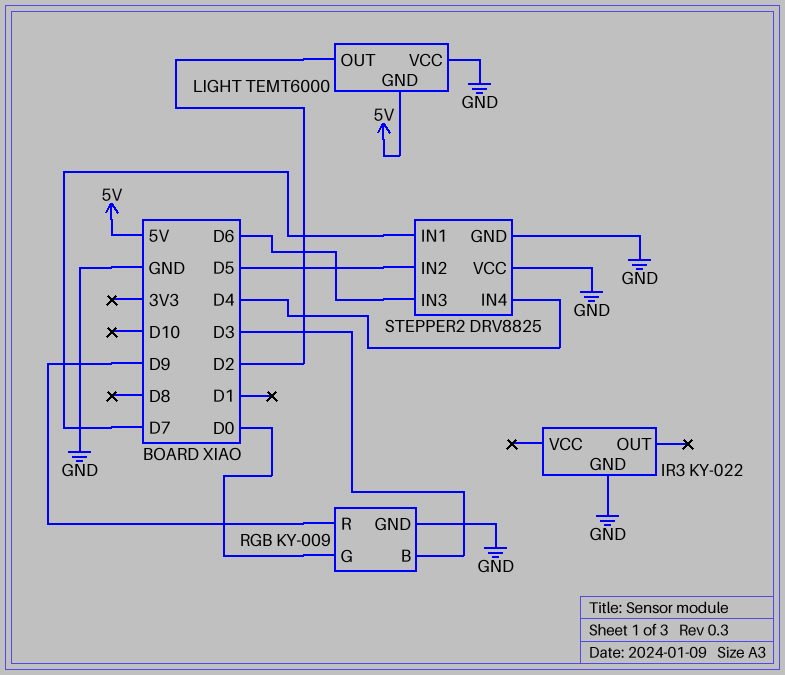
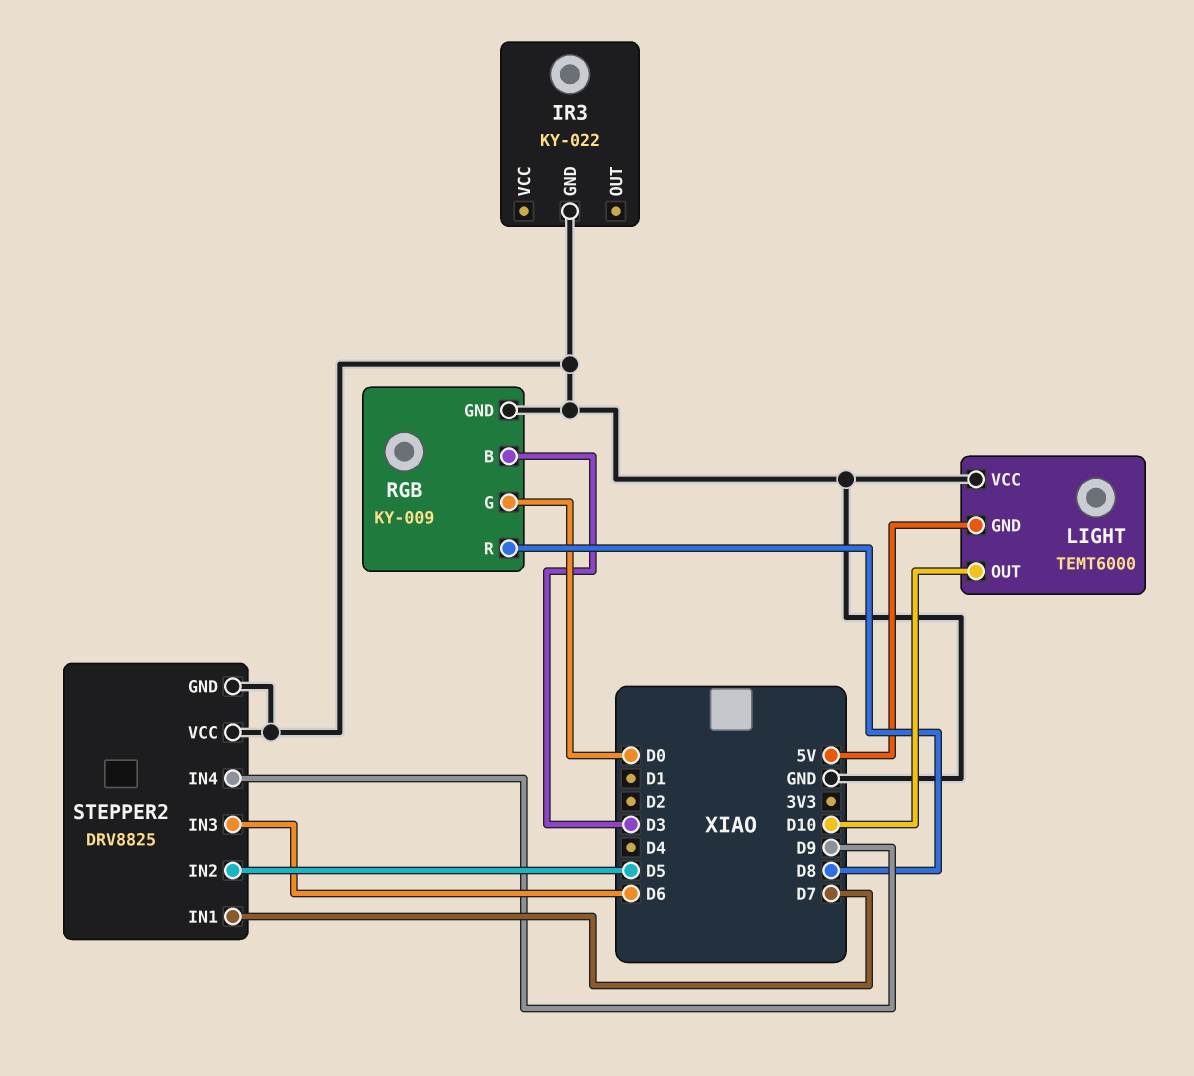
LIGHT pin OUT: D2 -> D10
RGB pin R: D9 -> D8
STEPPER2 pin IN4: D4 -> D9

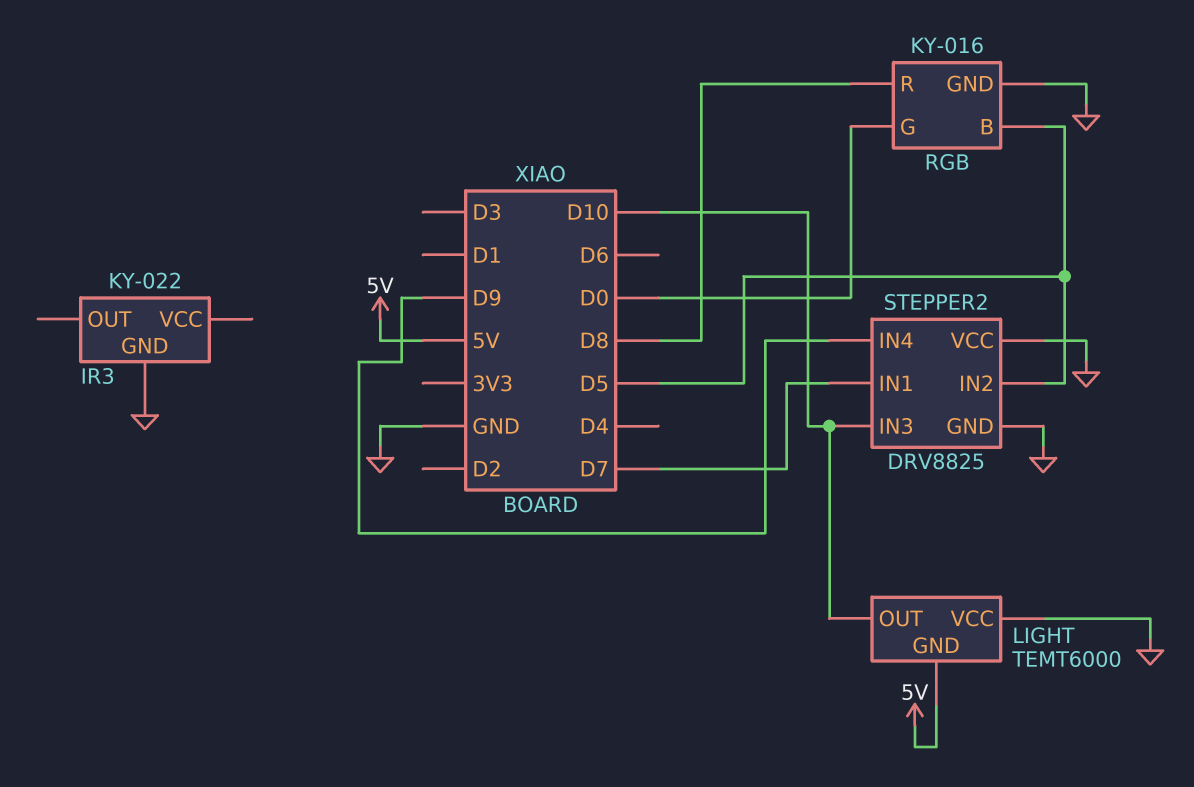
RGB: KY-009 -> KY-016
RGB pin B: D3 -> D5
STEPPER2 pin IN3: D6 -> D10

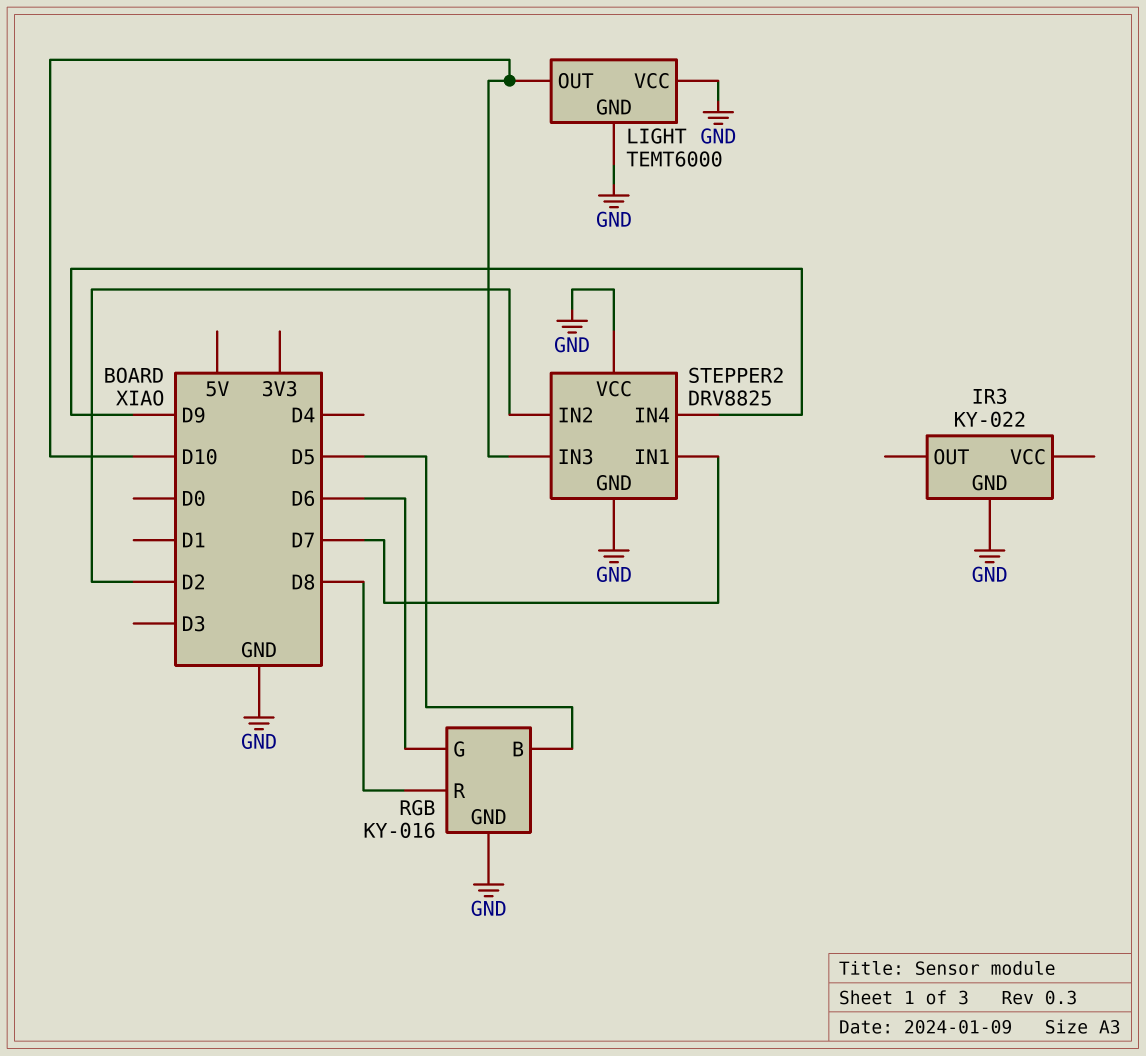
LIGHT pin GND: 5V -> GND
RGB pin G: D0 -> D6
STEPPER2 pin IN2: D5 -> D2

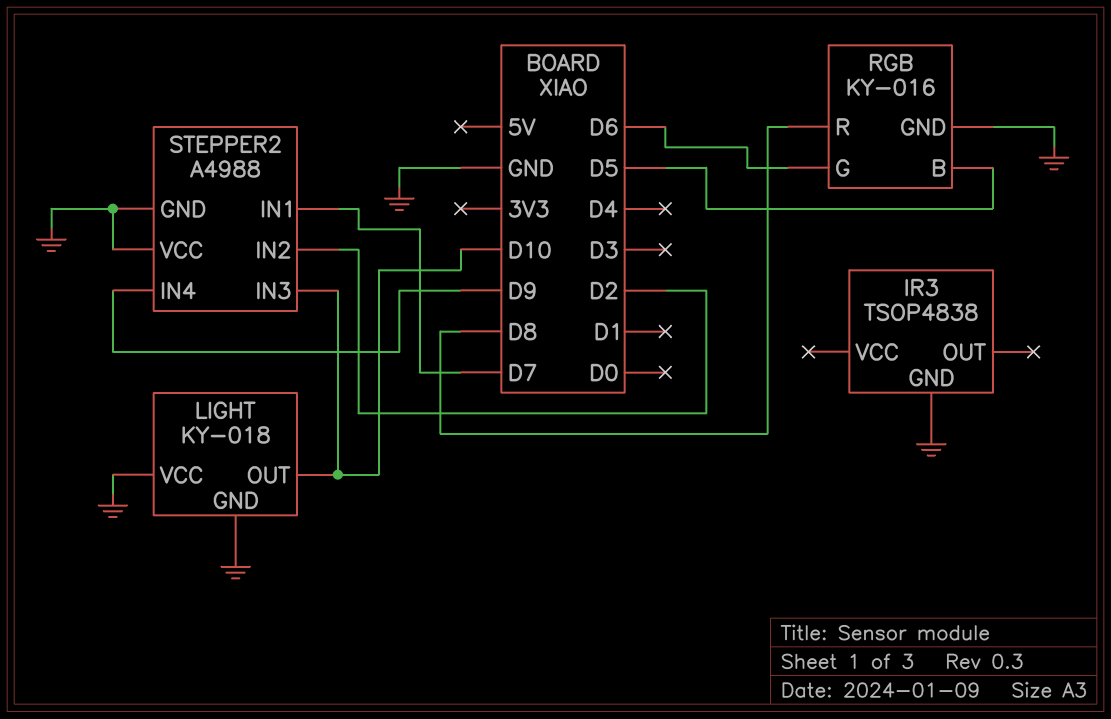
IR3: KY-022 -> TSOP4838
LIGHT: TEMT6000 -> KY-018
STEPPER2: DRV8825 -> A4988

